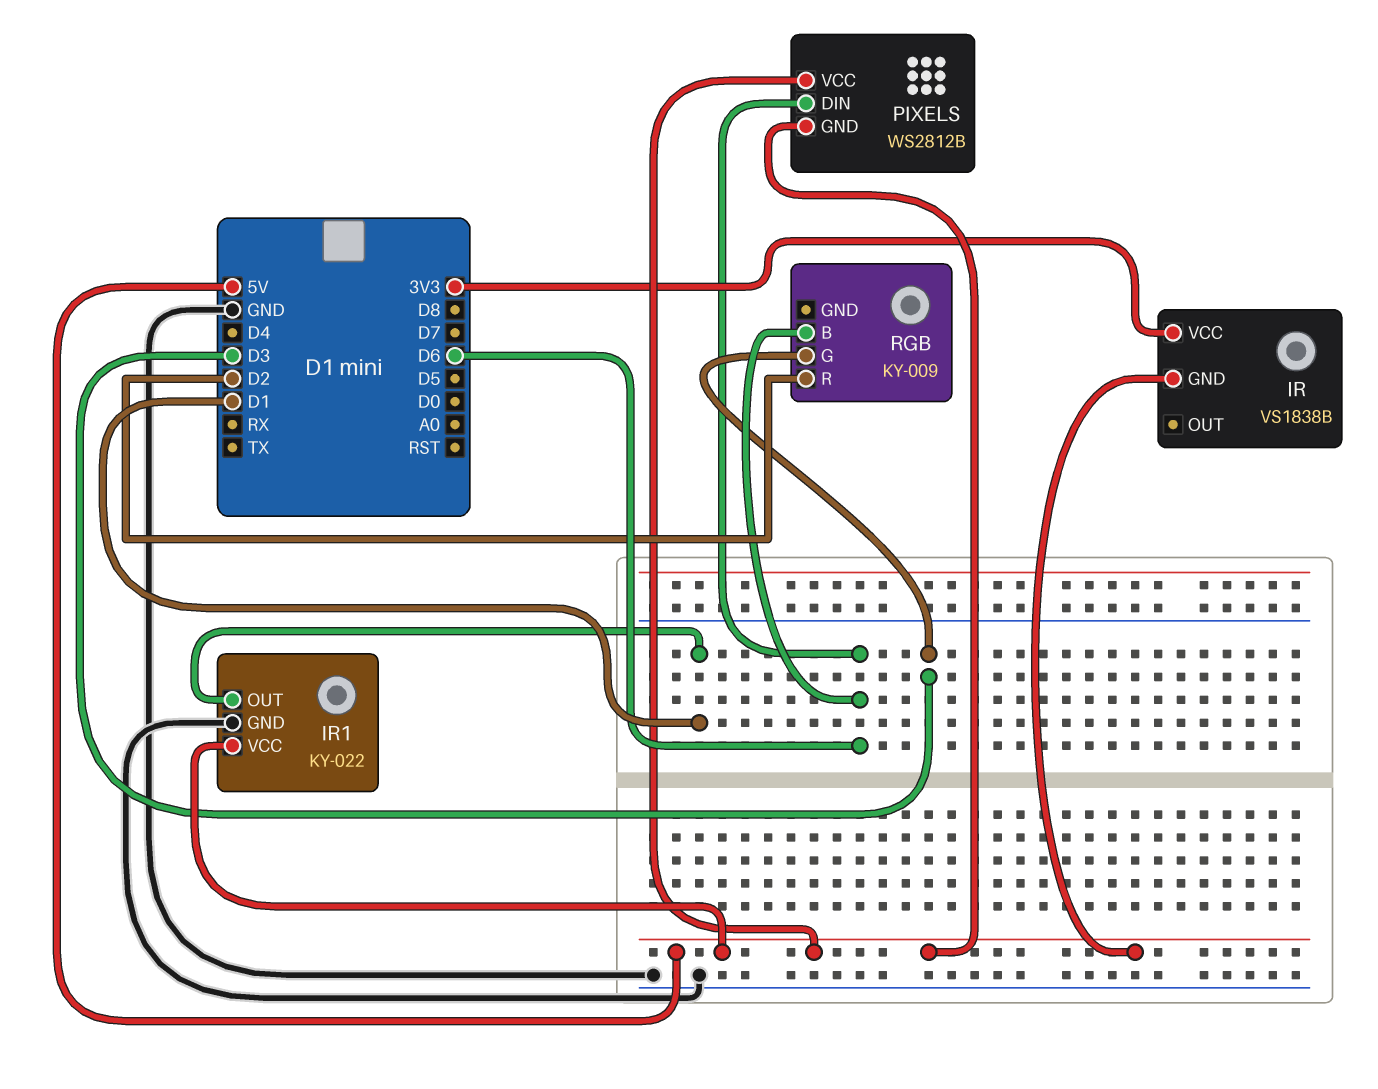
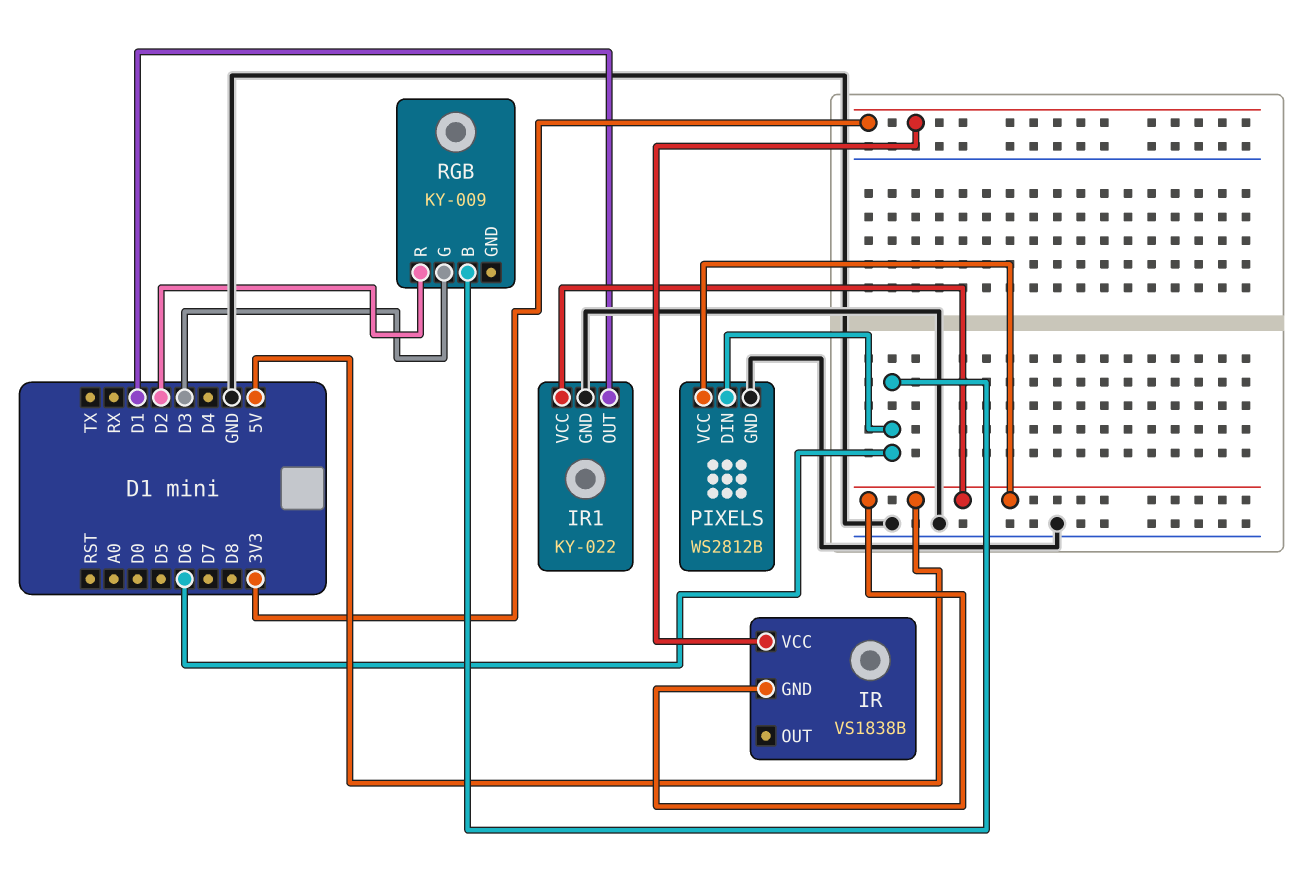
PIXELS pin GND: 5V -> GND

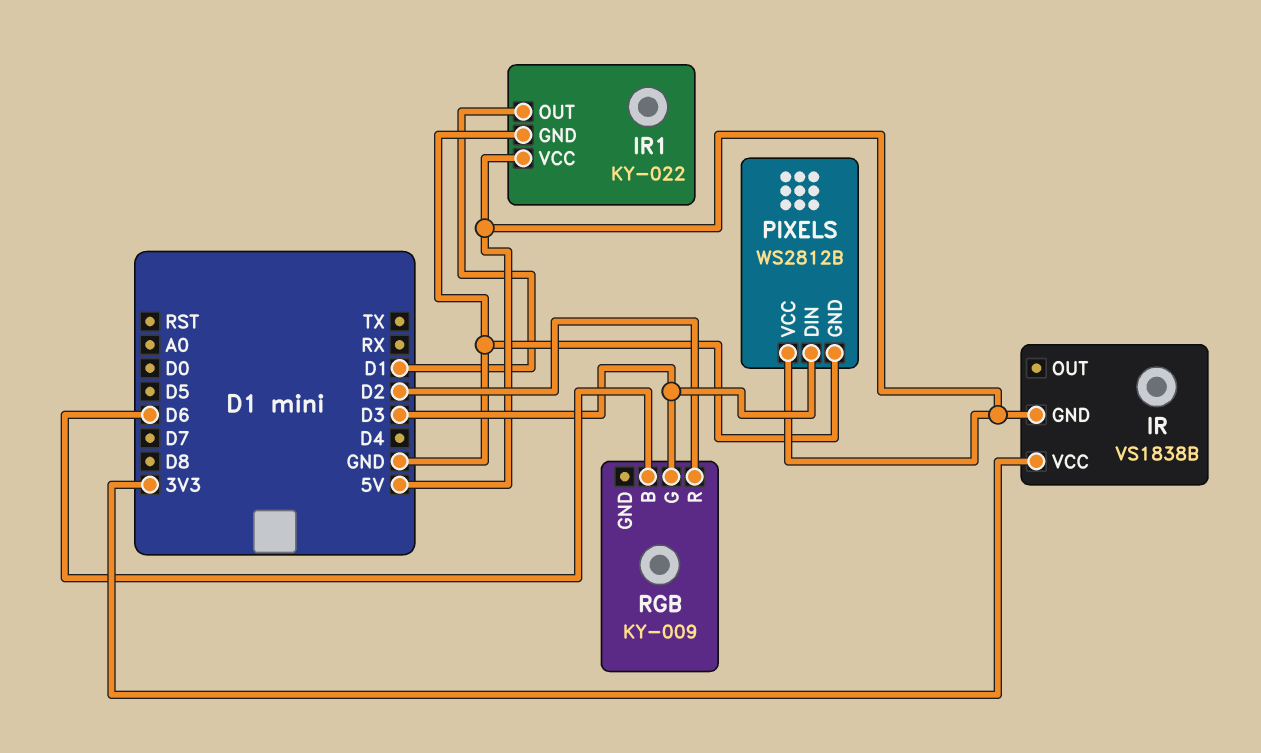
PIXELS pin DIN: D6 -> D3

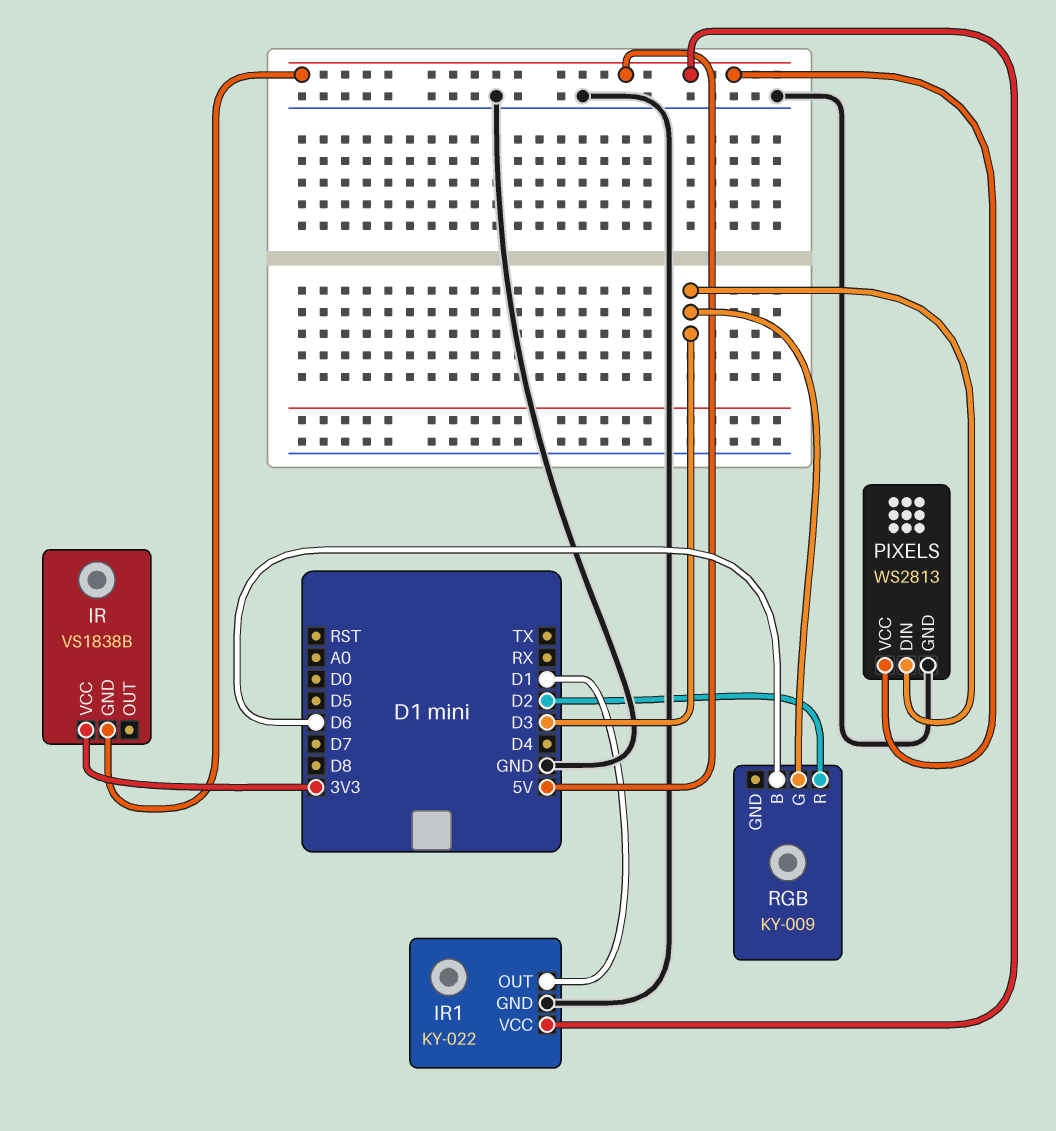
PIXELS: WS2812B -> WS2813

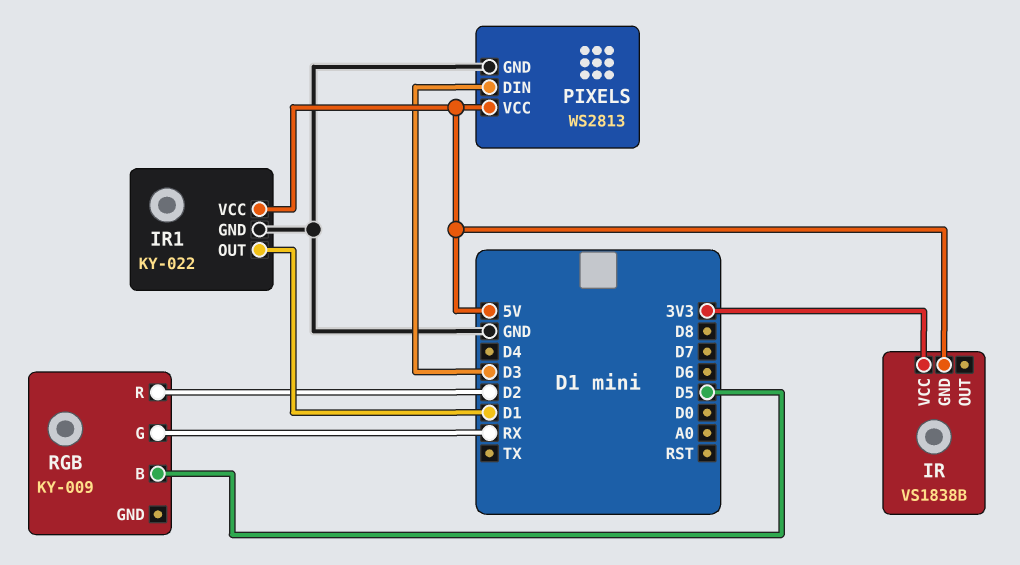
RGB pin B: D6 -> D5
RGB pin G: D3 -> RX

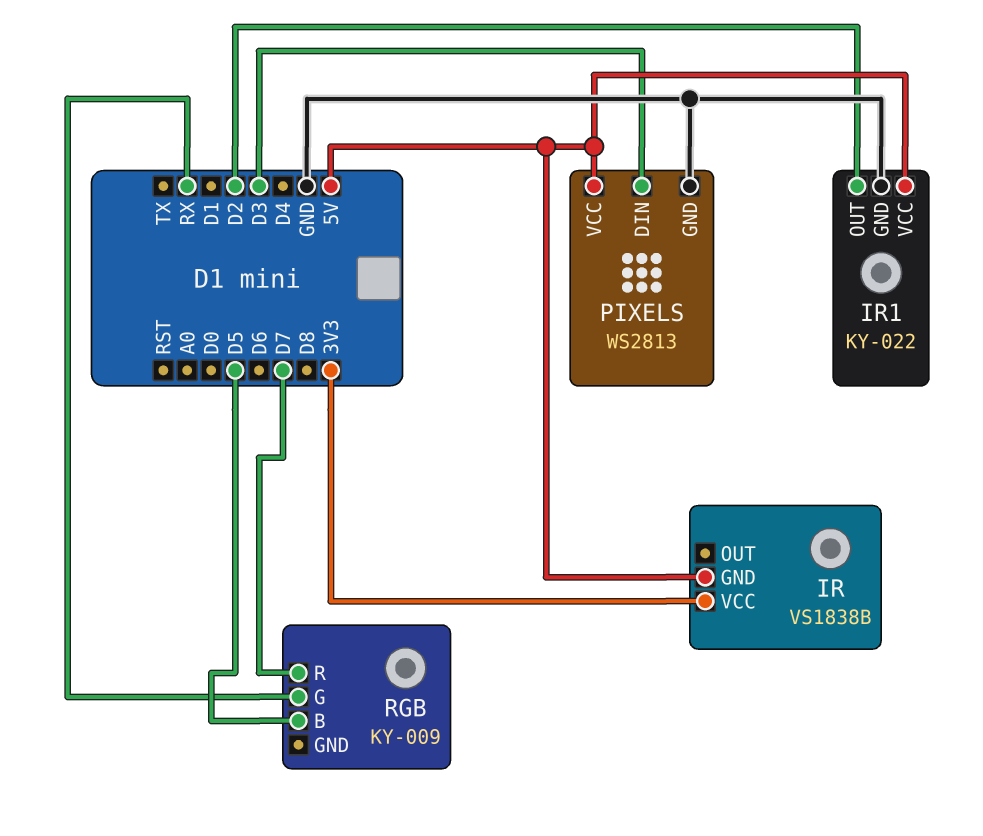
IR1 pin OUT: D1 -> D2
RGB pin R: D2 -> D7

